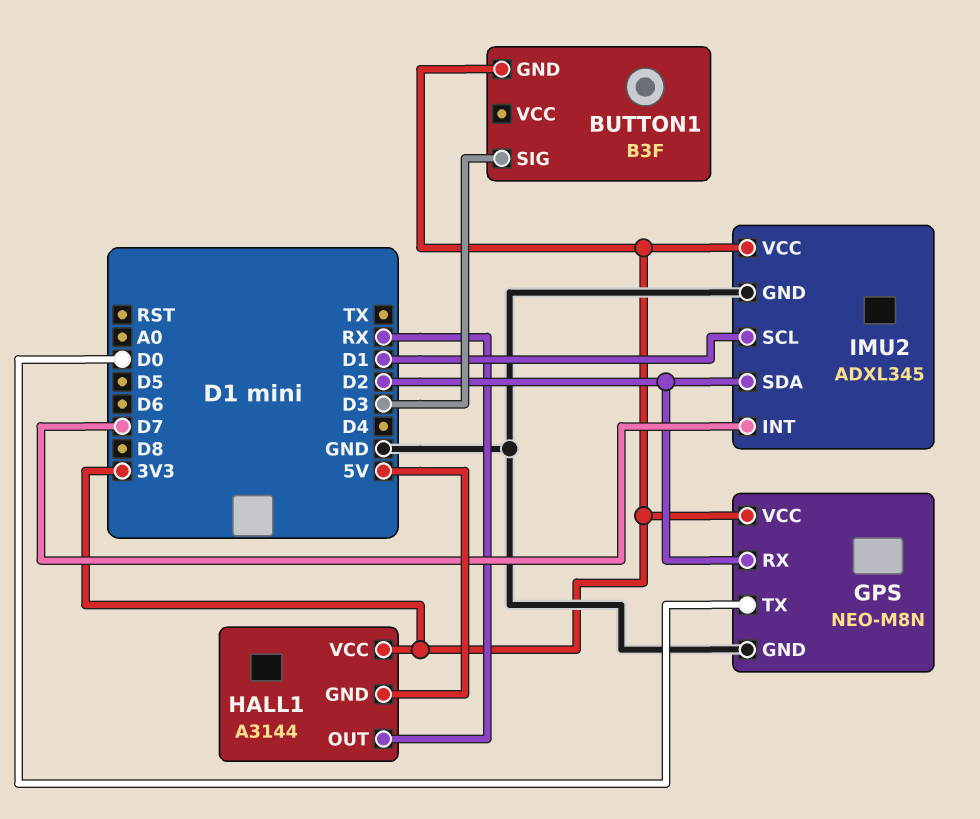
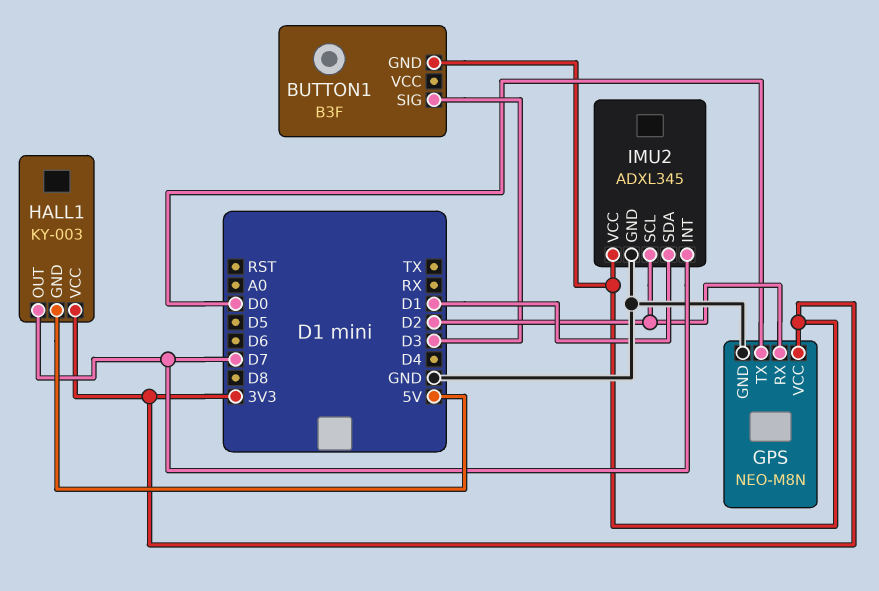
HALL1: A3144 -> KY-003
HALL1 pin OUT: RX -> D7
IMU2 pin SCL: D1 -> D2
IMU2 pin SDA: D2 -> D1

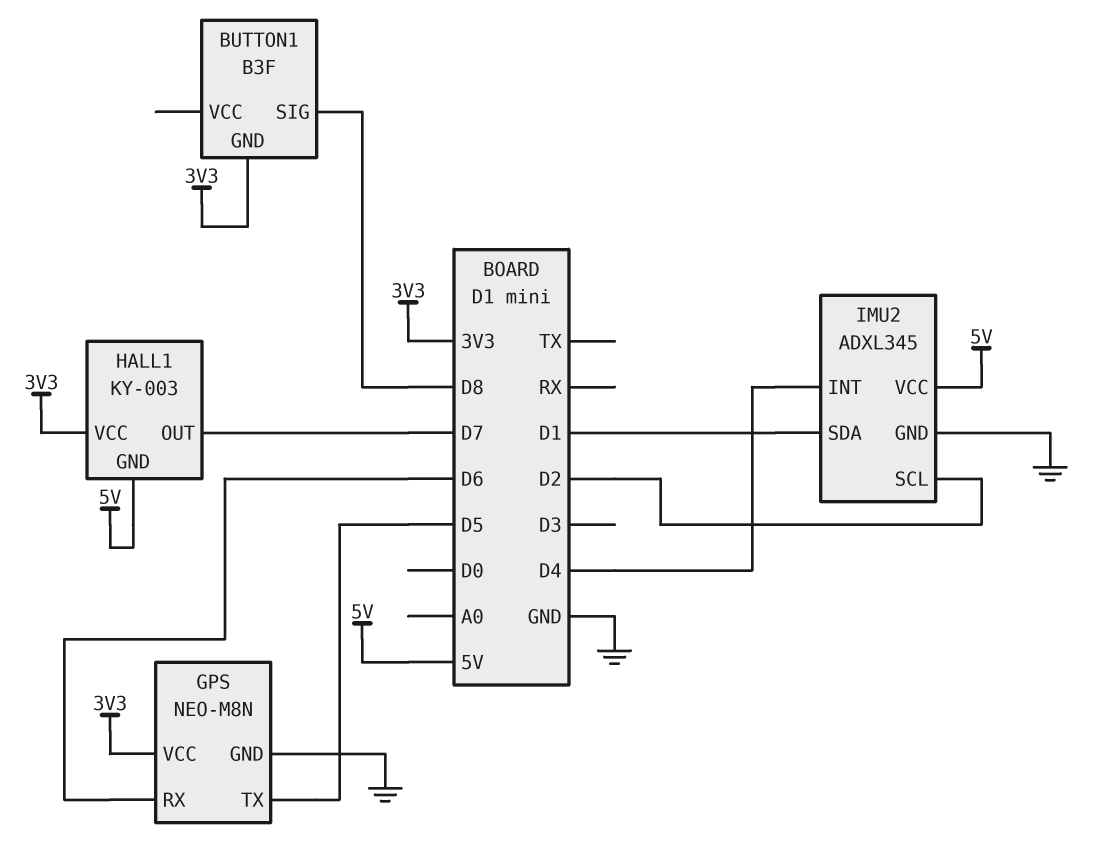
BUTTON1 pin SIG: D3 -> D8
GPS pin RX: D2 -> D6
GPS pin TX: D0 -> D5
IMU2 pin INT: D7 -> D4
IMU2 pin VCC: 3V3 -> 5V

